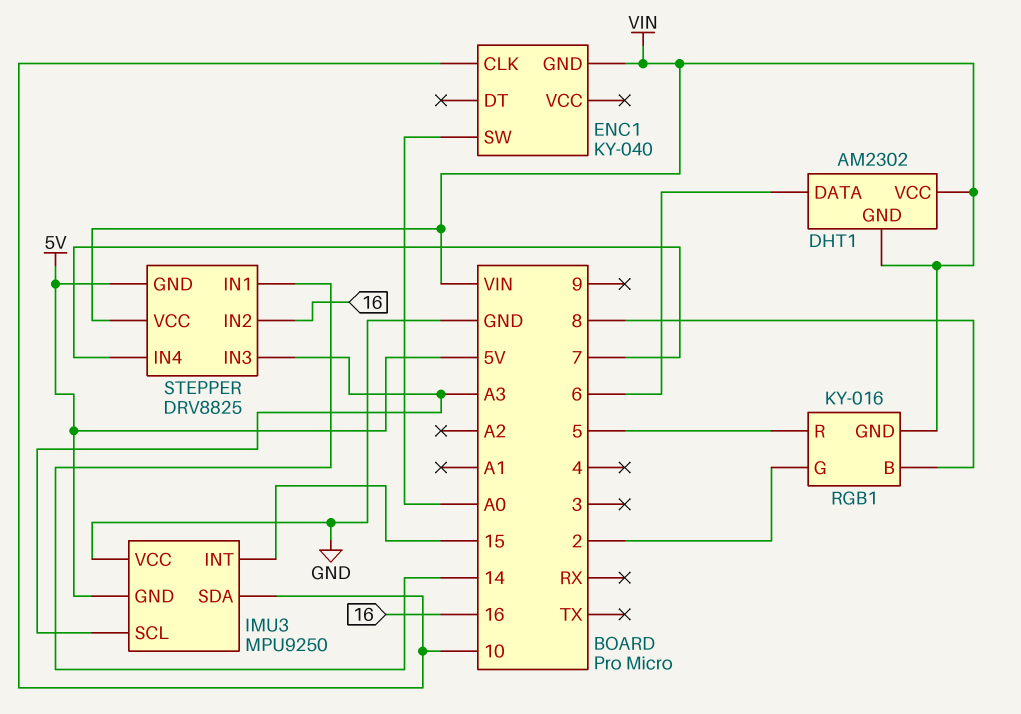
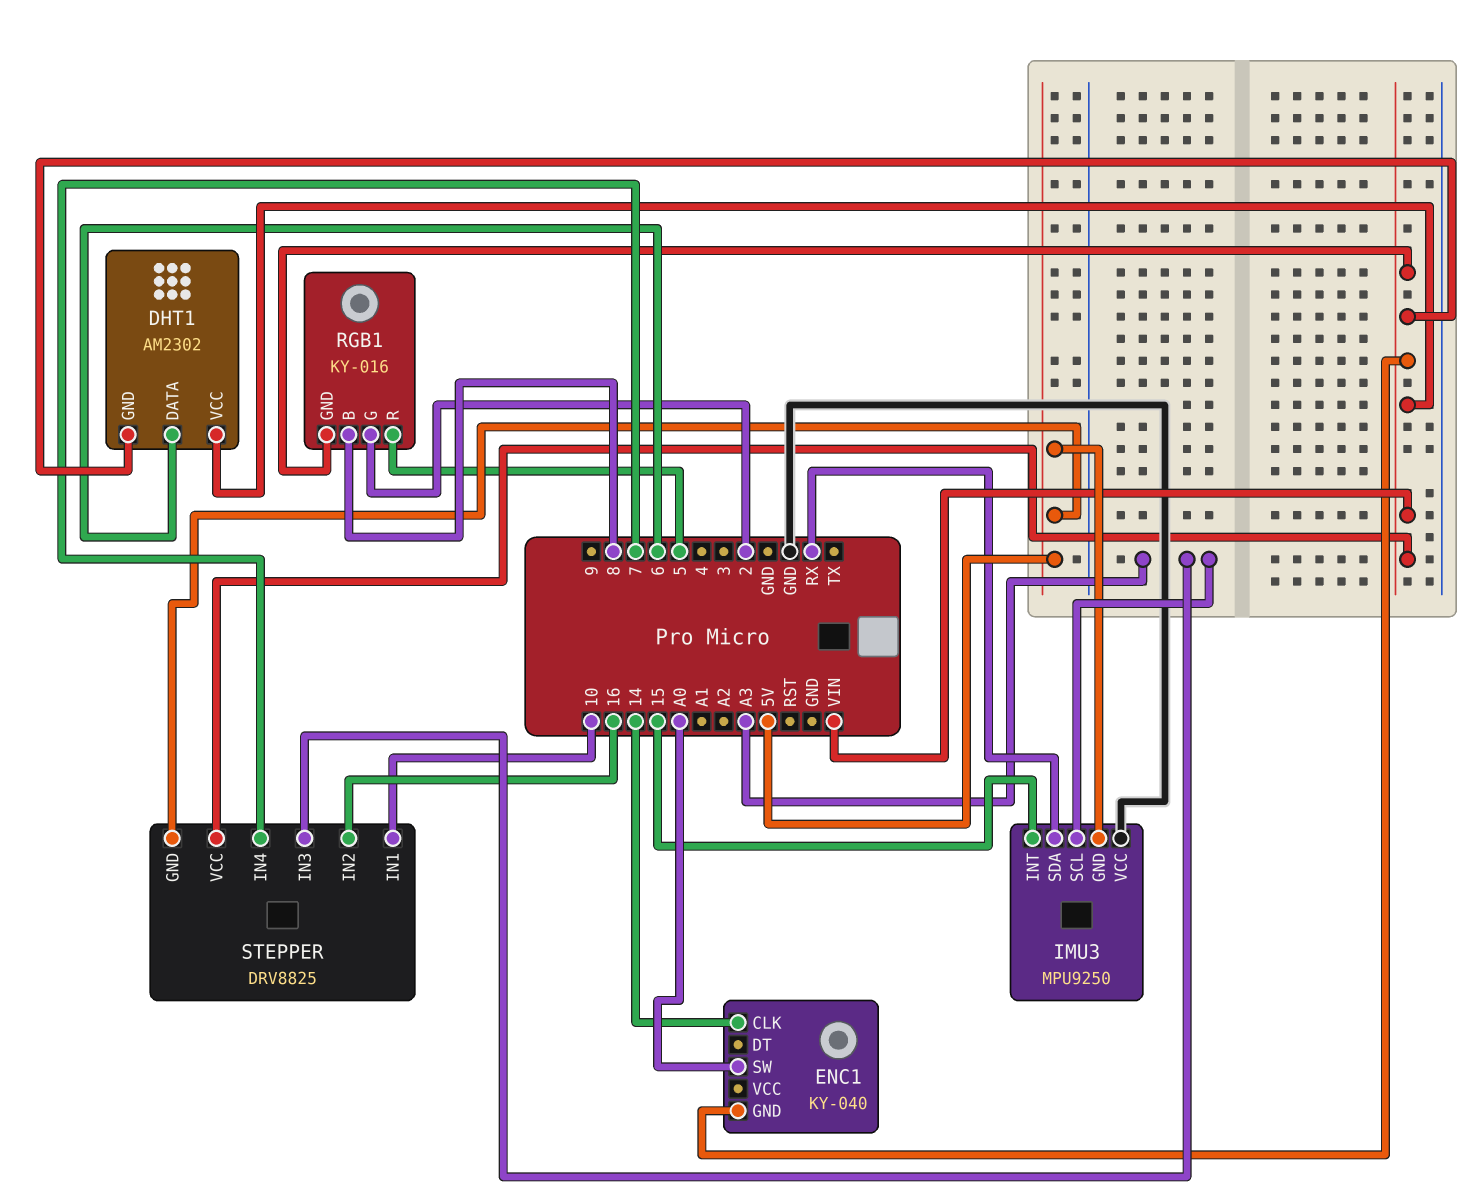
ENC1 pin CLK: 10 -> 14
IMU3 pin SDA: 10 -> RX
STEPPER pin IN1: 14 -> 10

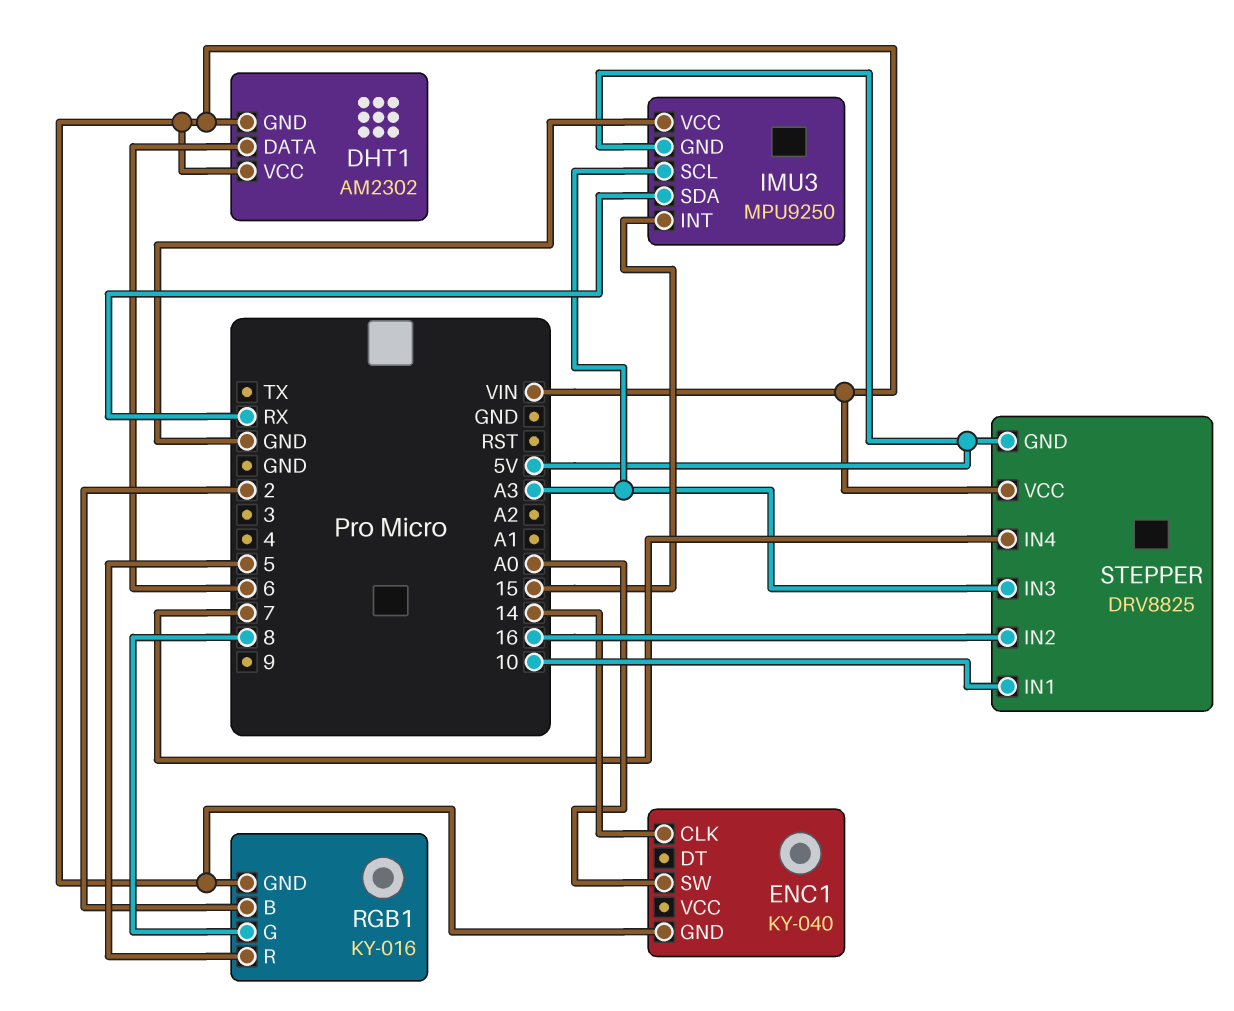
RGB1 pin B: 8 -> 2
RGB1 pin G: 2 -> 8

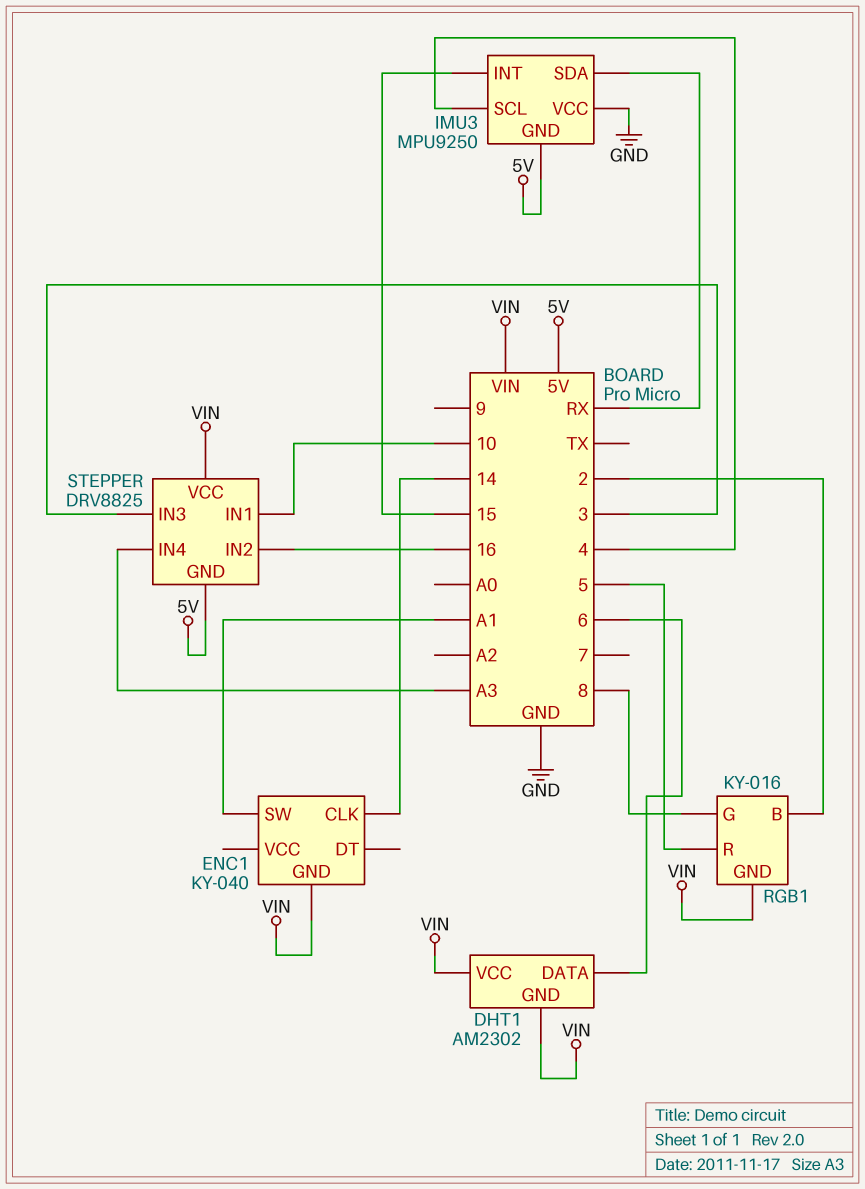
ENC1 pin SW: A0 -> A1
IMU3 pin SCL: A3 -> 4
STEPPER pin IN3: A3 -> 3
STEPPER pin IN4: 7 -> A3

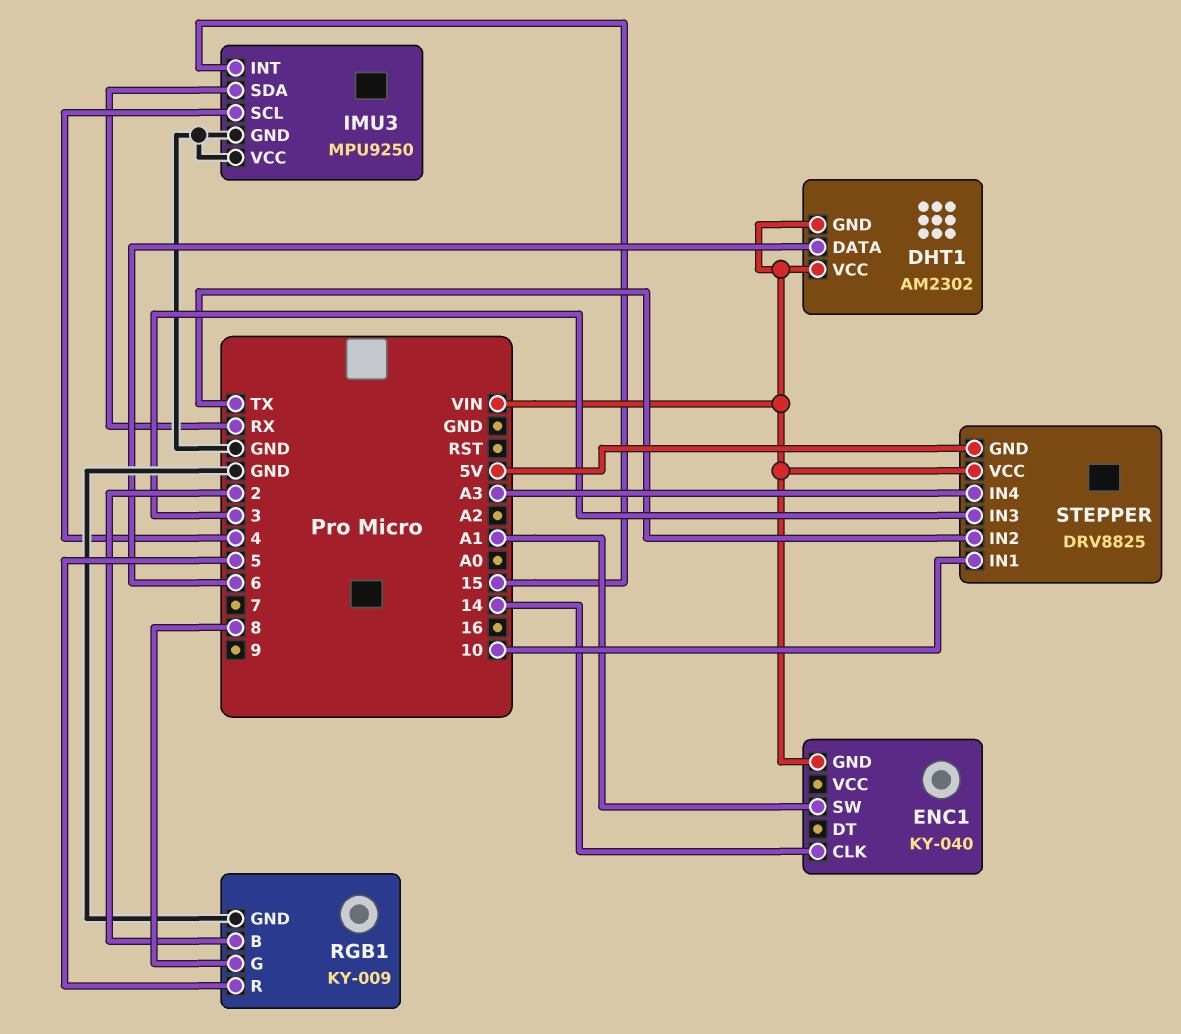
IMU3 pin GND: 5V -> GND
RGB1: KY-016 -> KY-009
RGB1 pin GND: VIN -> GND
STEPPER pin IN2: 16 -> TX

